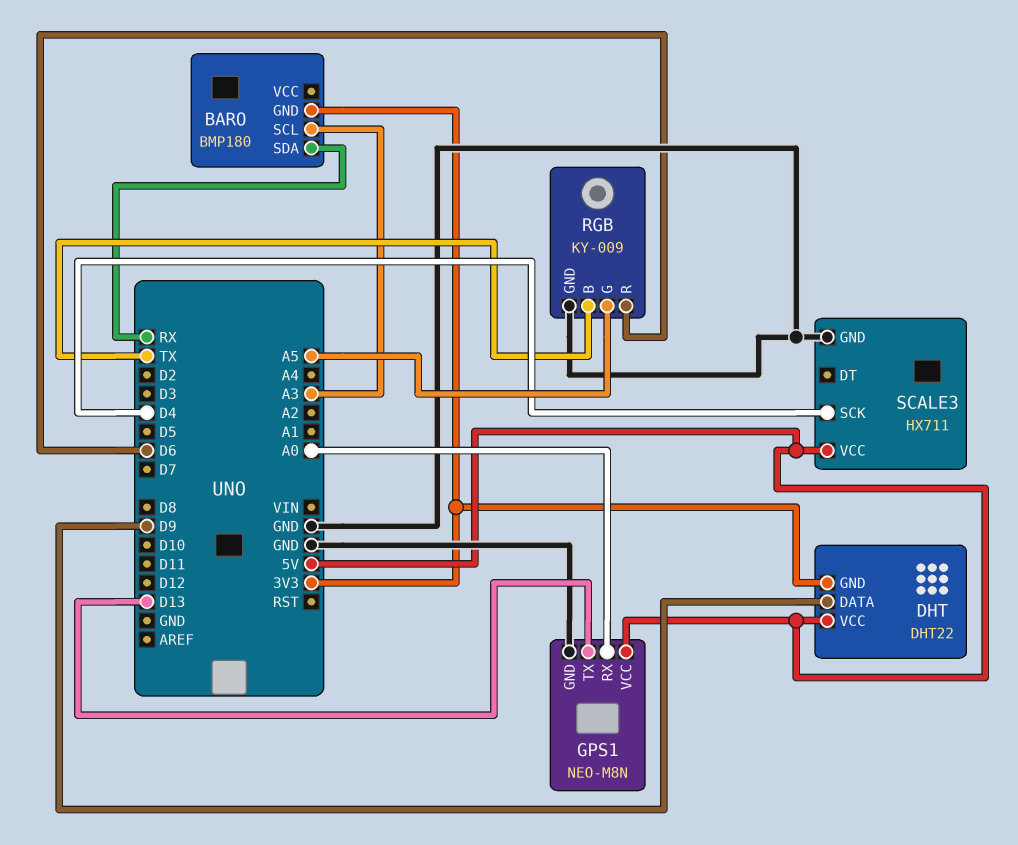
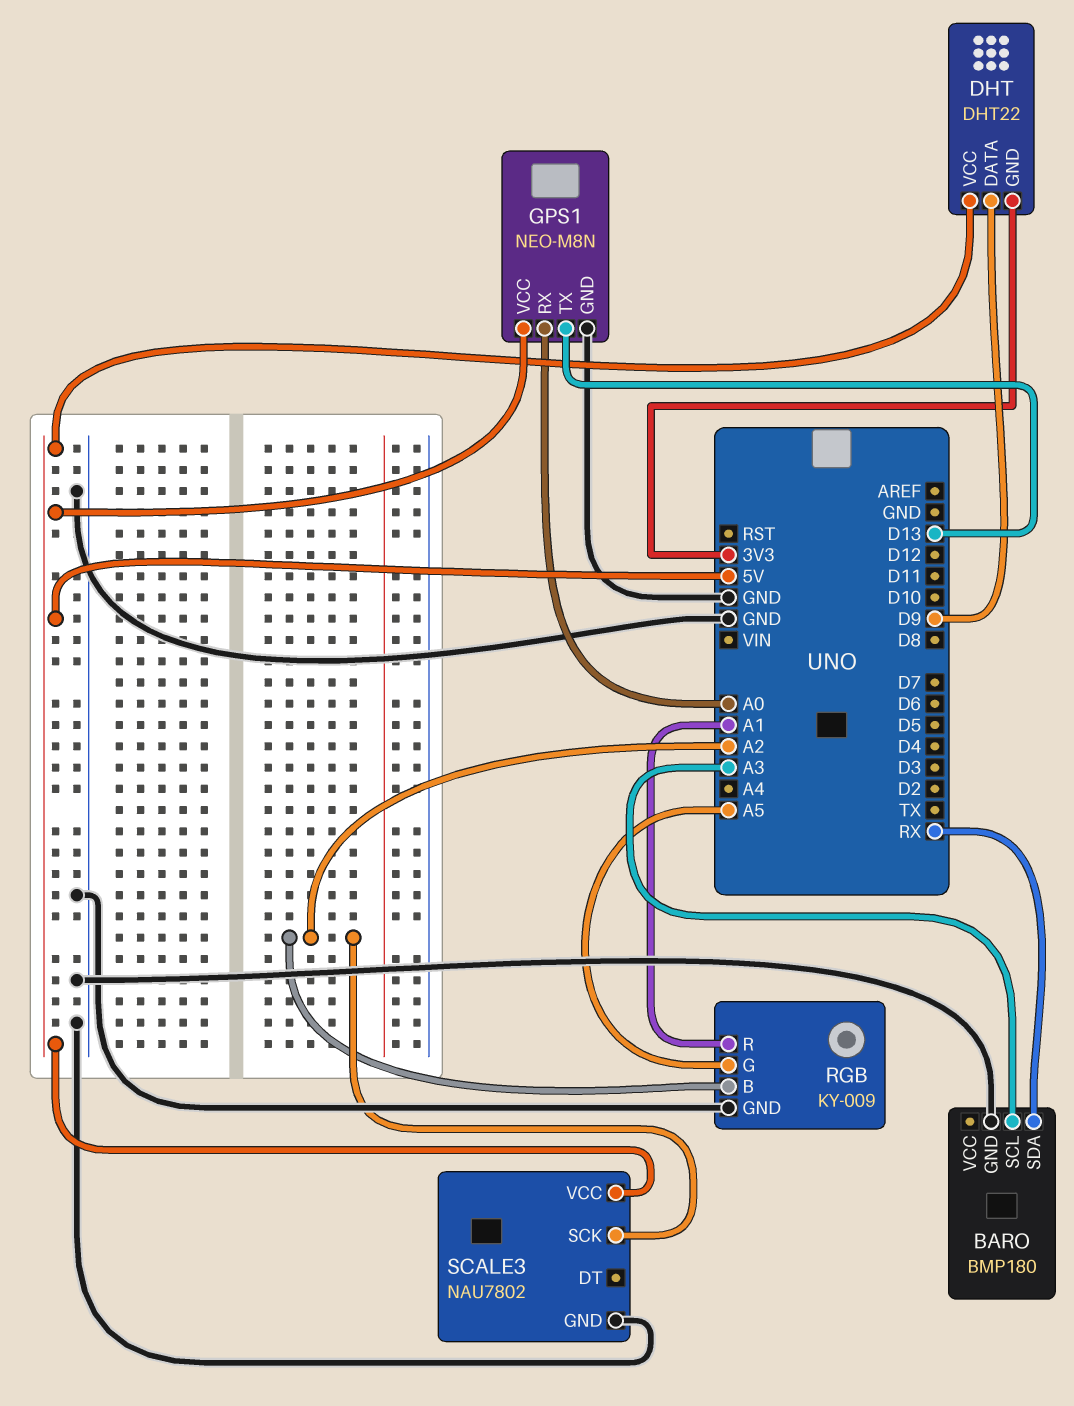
BARO pin GND: 3V3 -> GND
RGB pin B: TX -> A2
RGB pin R: D6 -> A1
SCALE3: HX711 -> NAU7802
SCALE3 pin SCK: D4 -> A2

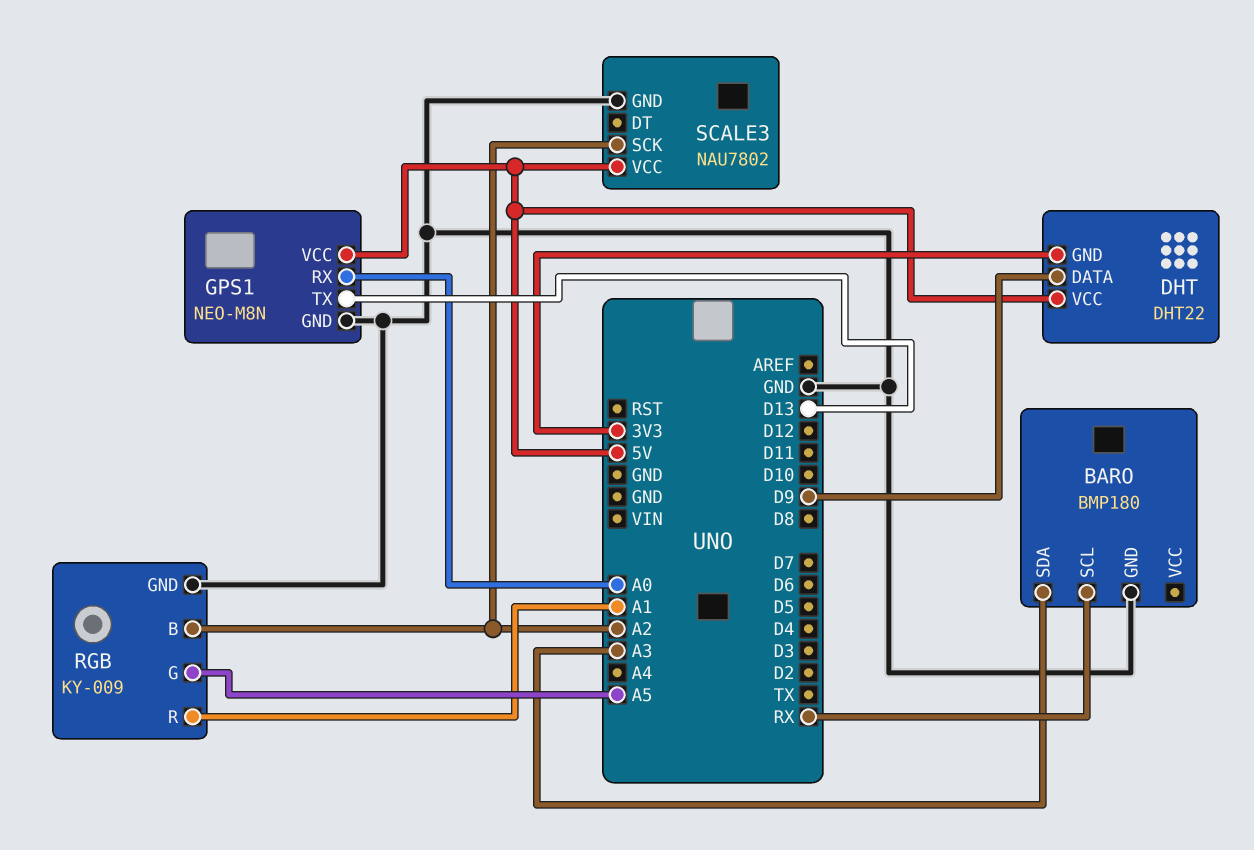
BARO pin SCL: A3 -> RX
BARO pin SDA: RX -> A3

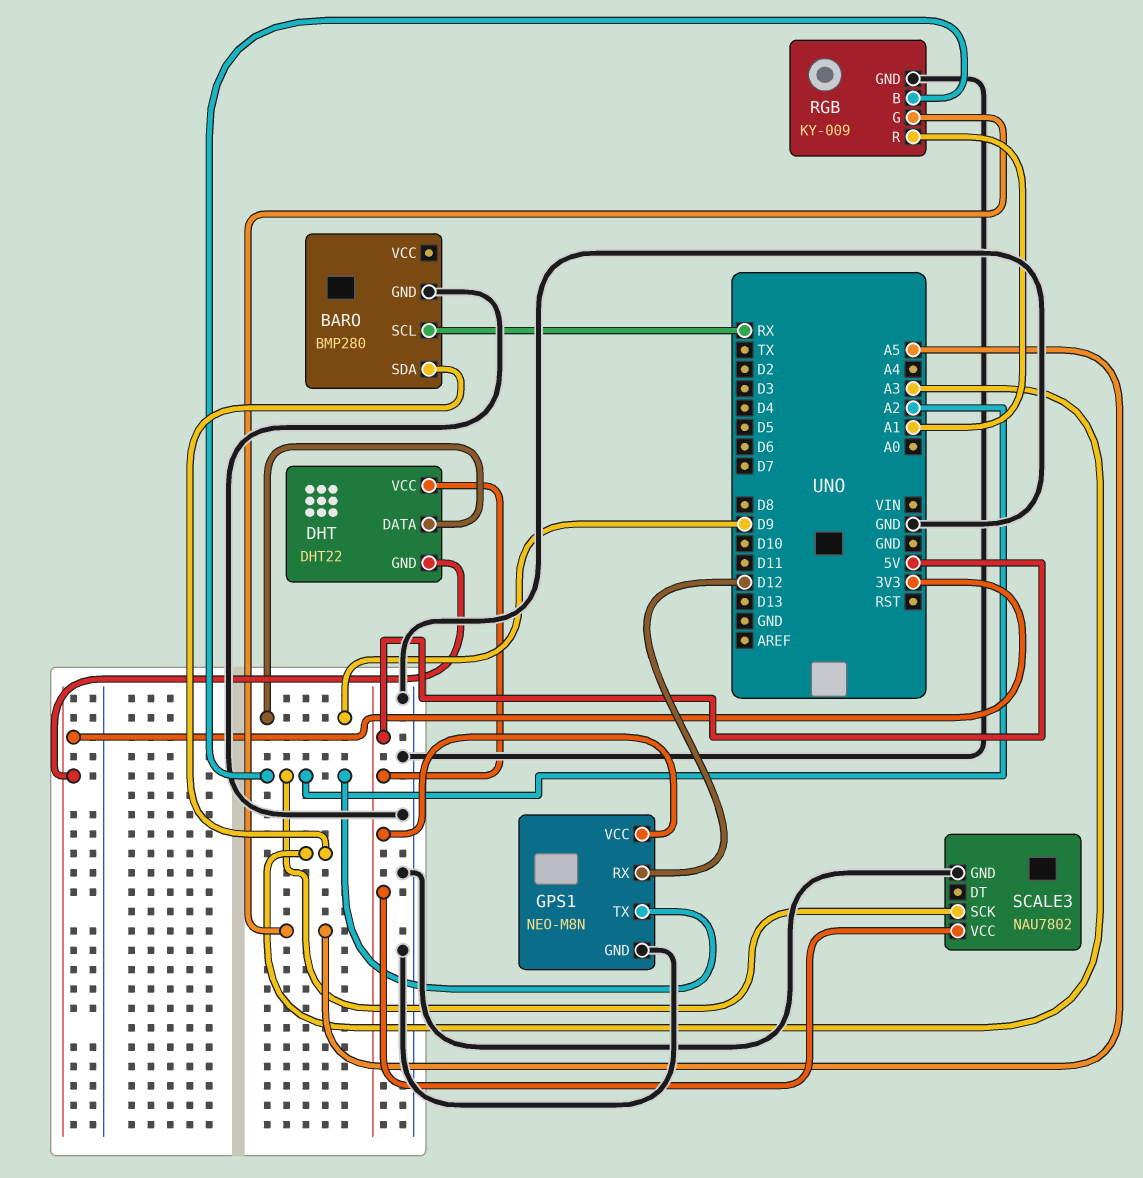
BARO: BMP180 -> BMP280
GPS1 pin RX: A0 -> D12
GPS1 pin TX: D13 -> A2

